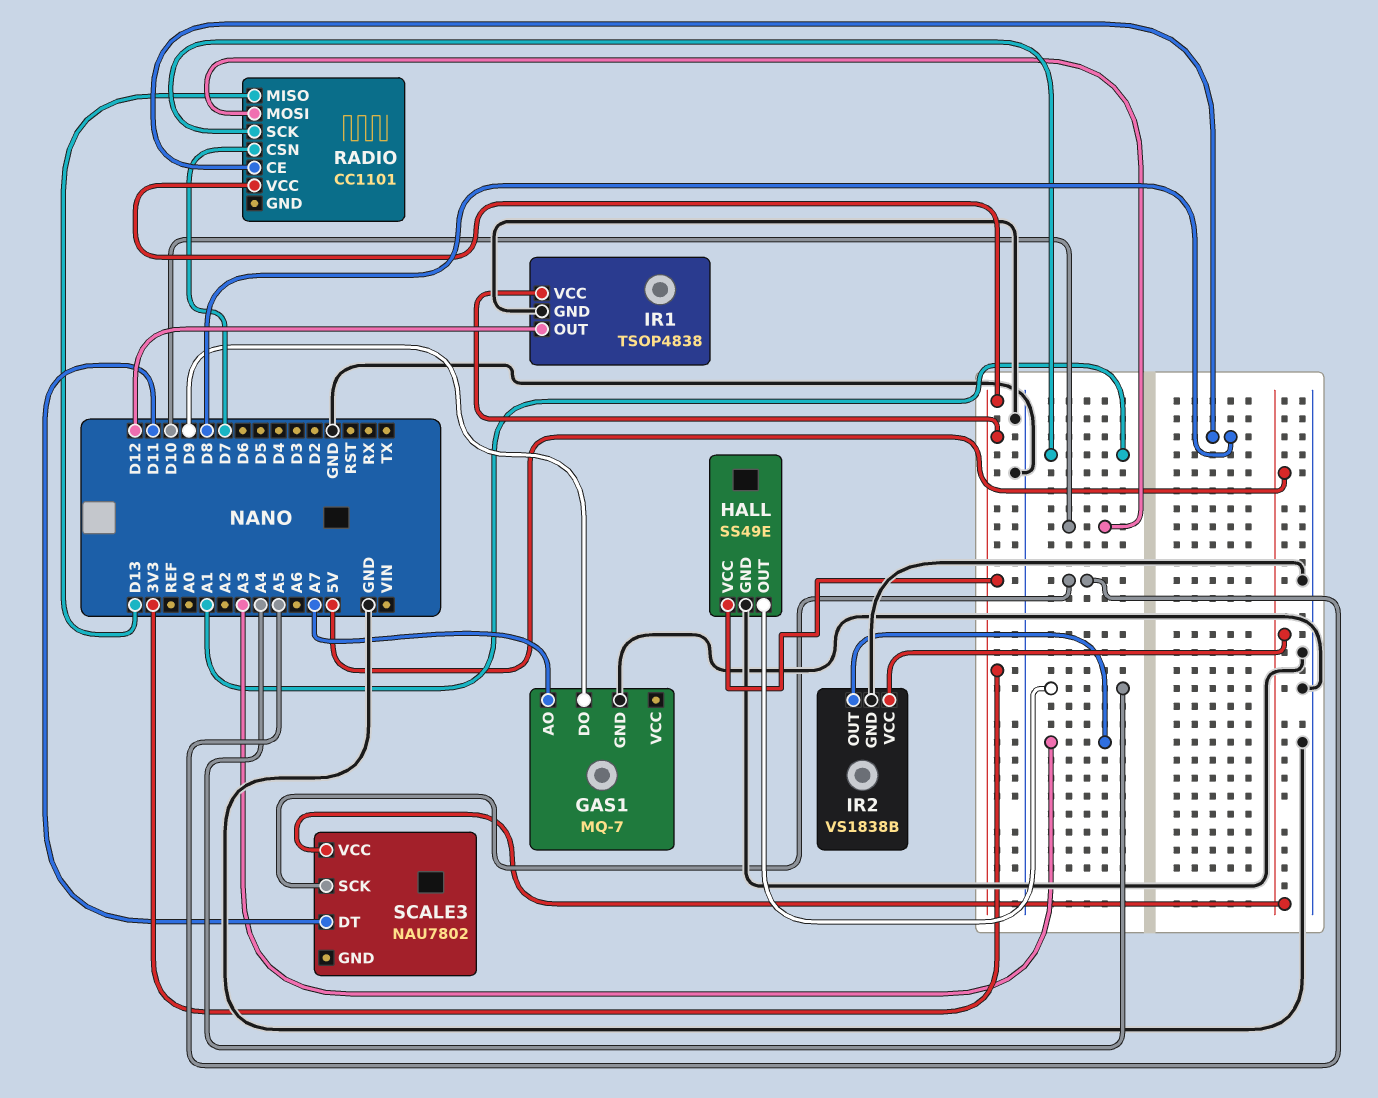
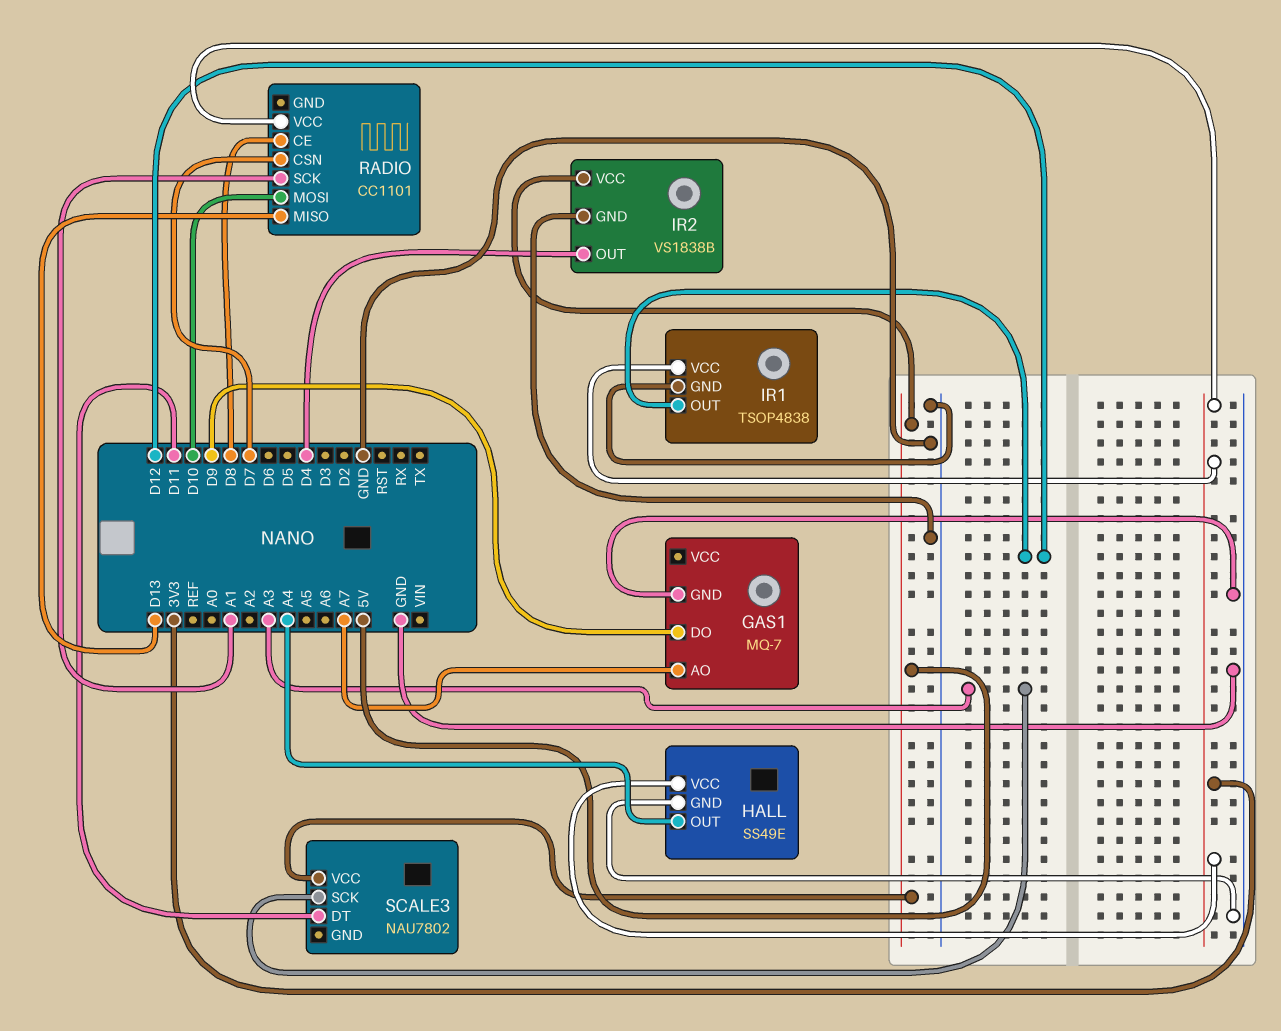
IR2 pin OUT: A3 -> D4
SCALE3 pin SCK: A5 -> A3

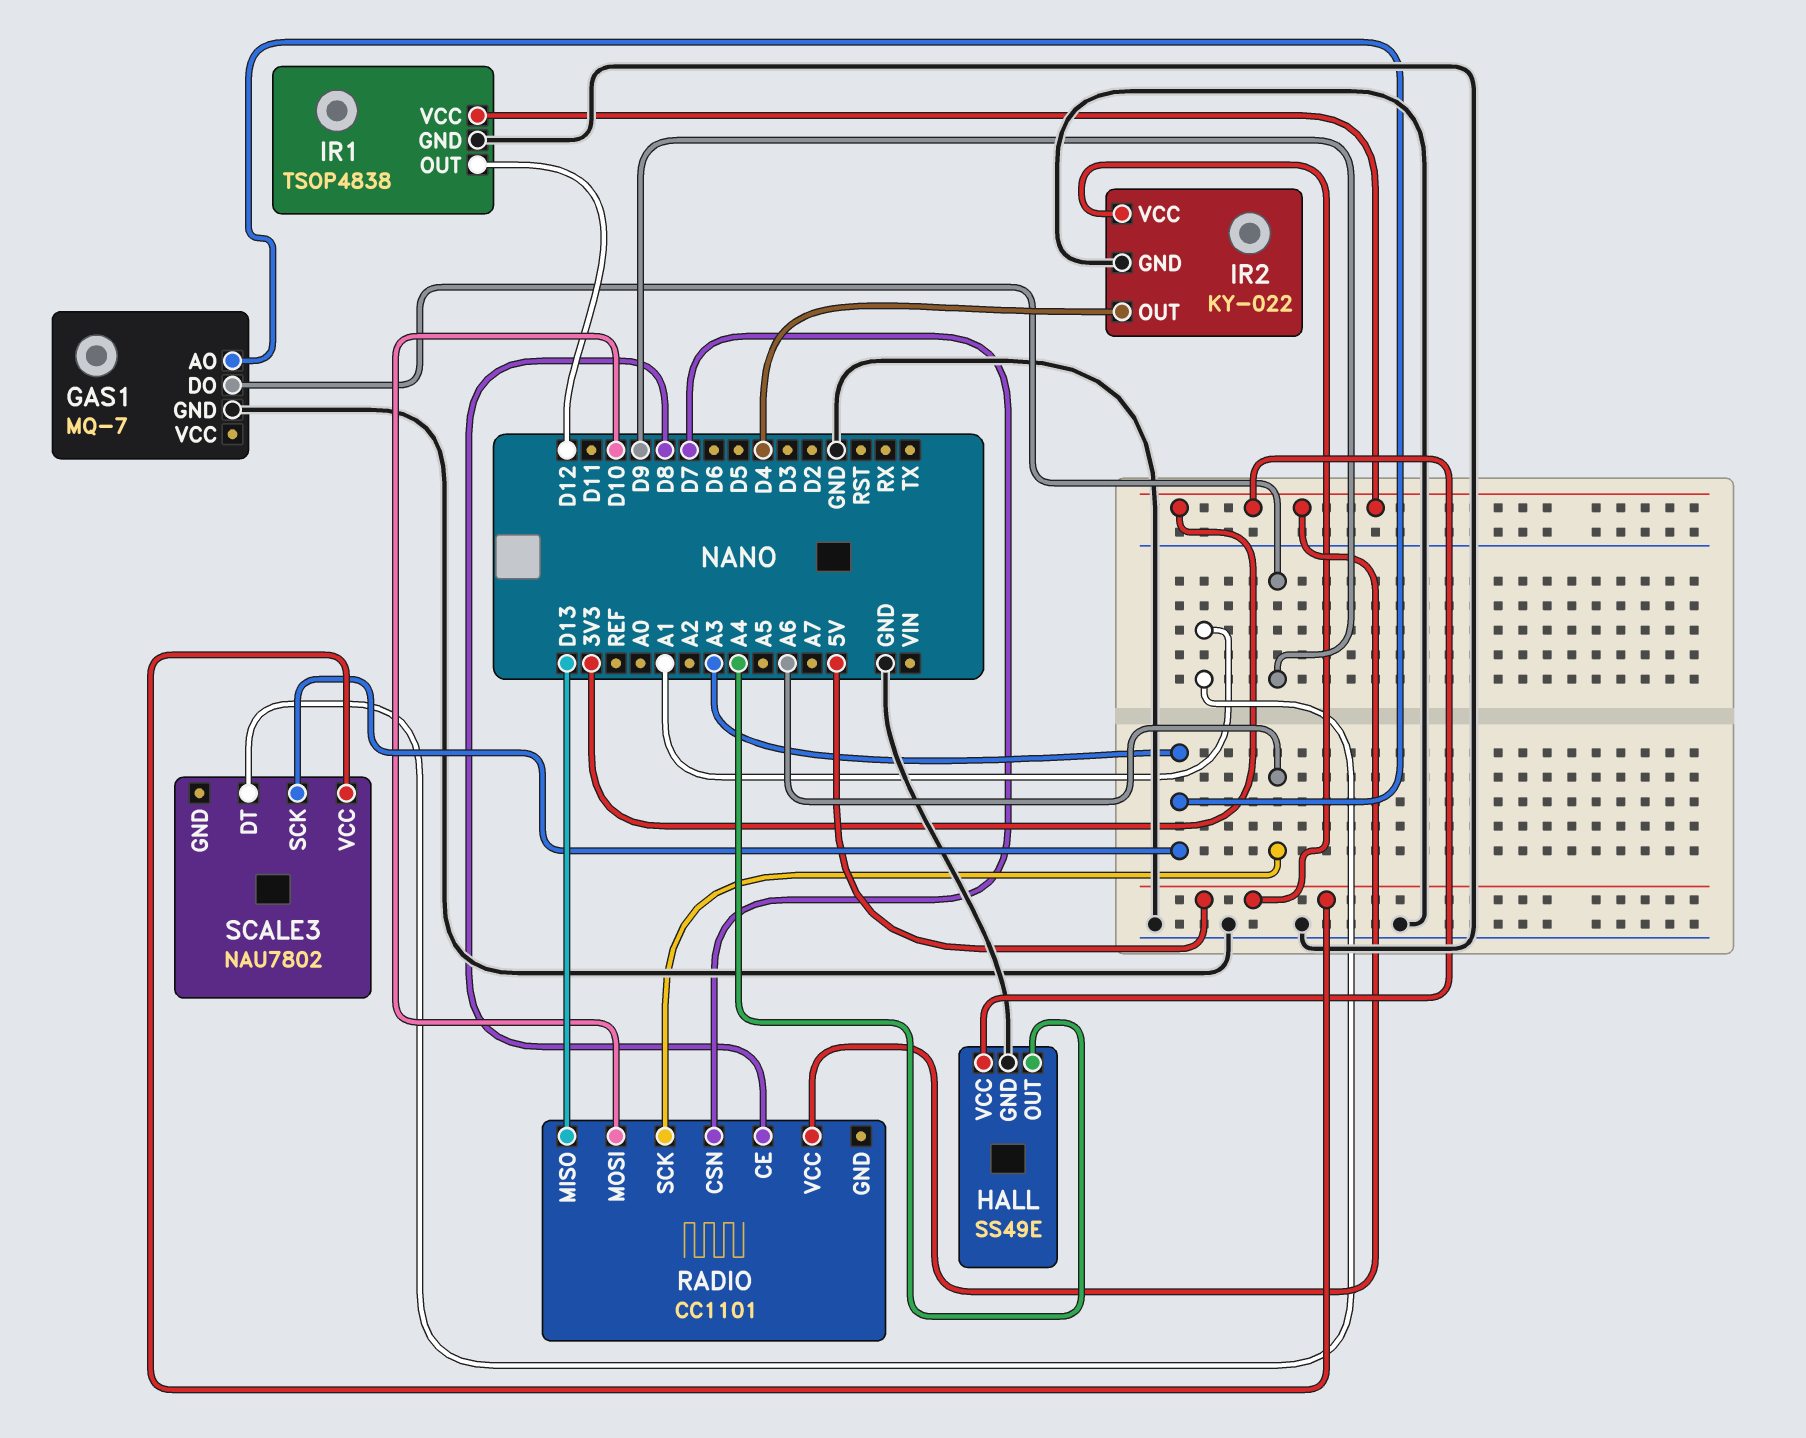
GAS1 pin AO: A7 -> A3
IR2: VS1838B -> KY-022
RADIO pin SCK: A1 -> A6
SCALE3 pin DT: D11 -> A1

